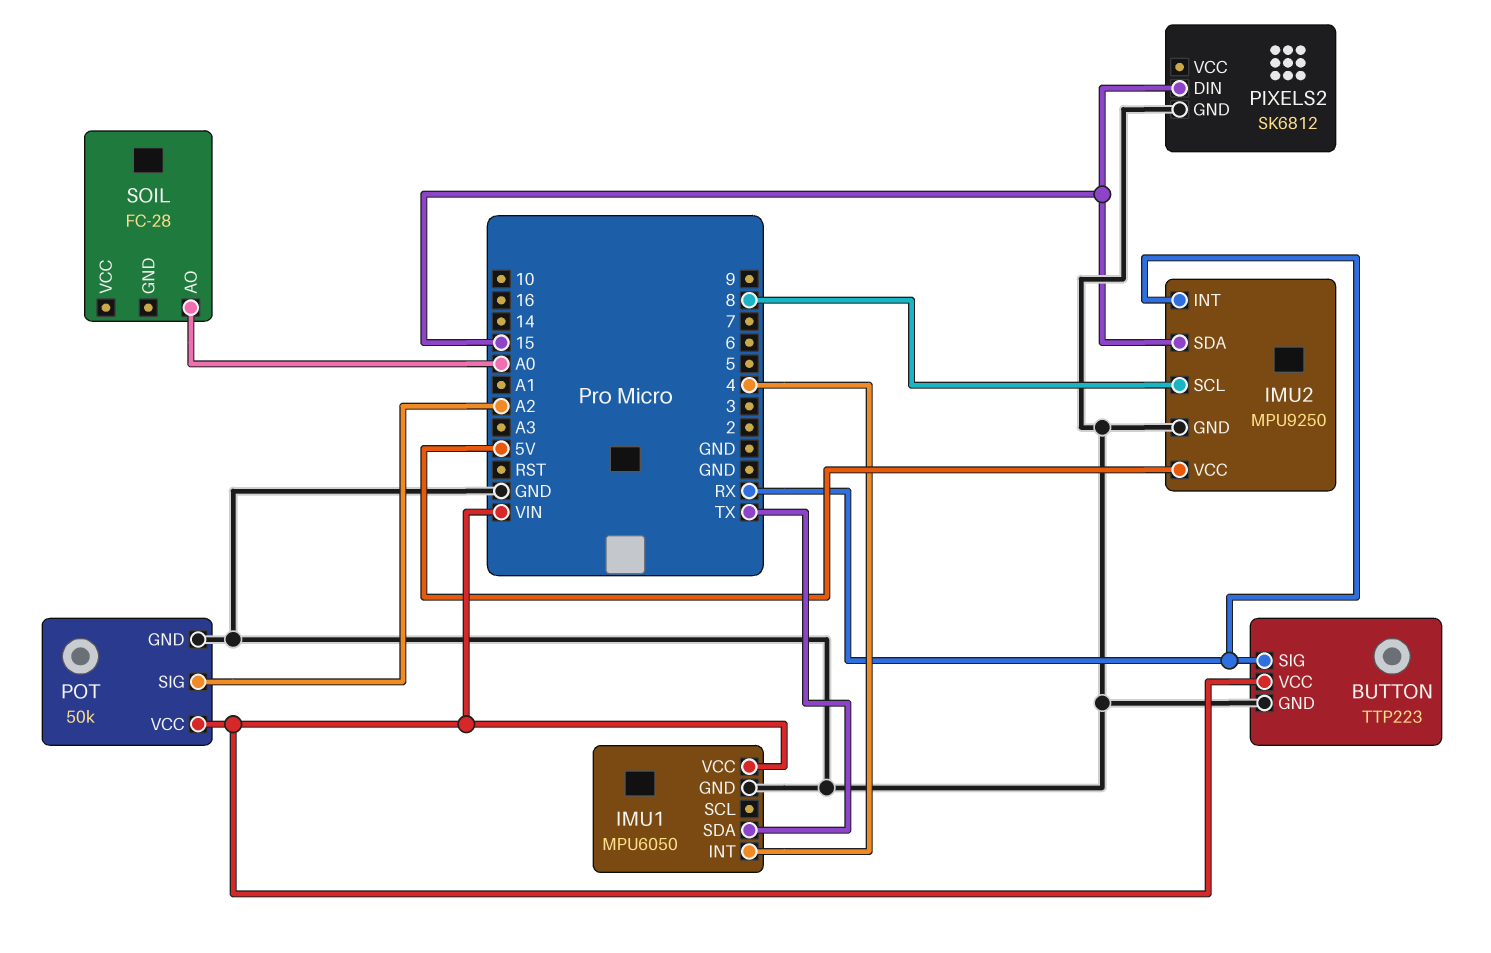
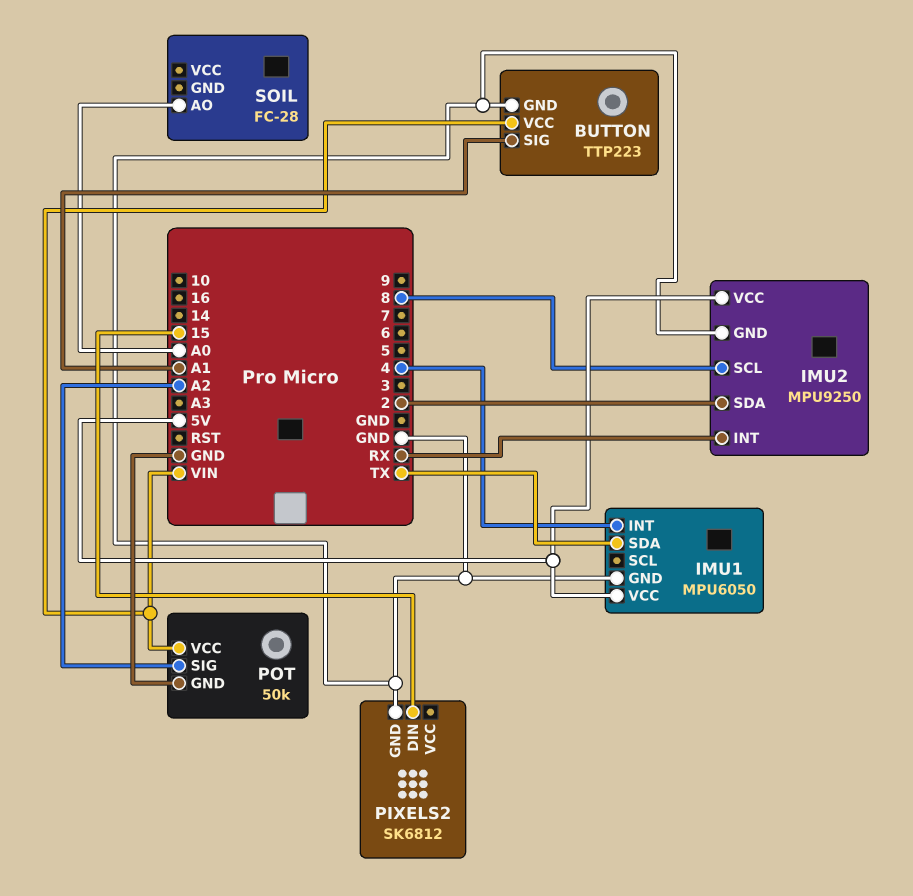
BUTTON pin SIG: RX -> A1
IMU1 pin VCC: VIN -> 5V
IMU2 pin SDA: 15 -> 2

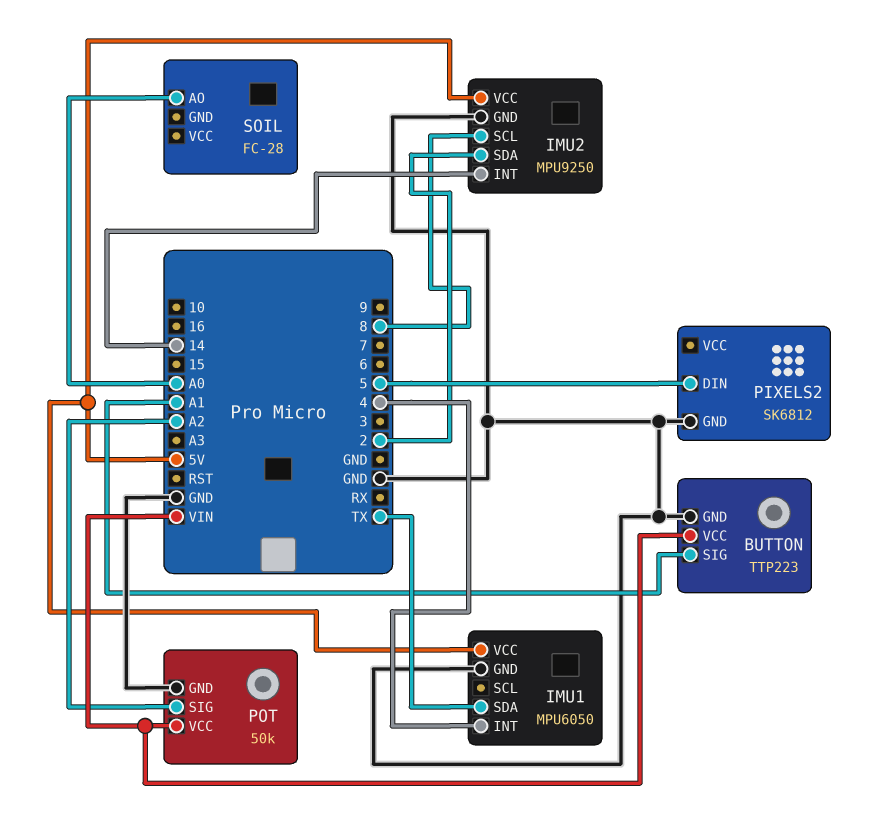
IMU2 pin INT: RX -> 14
PIXELS2 pin DIN: 15 -> 5

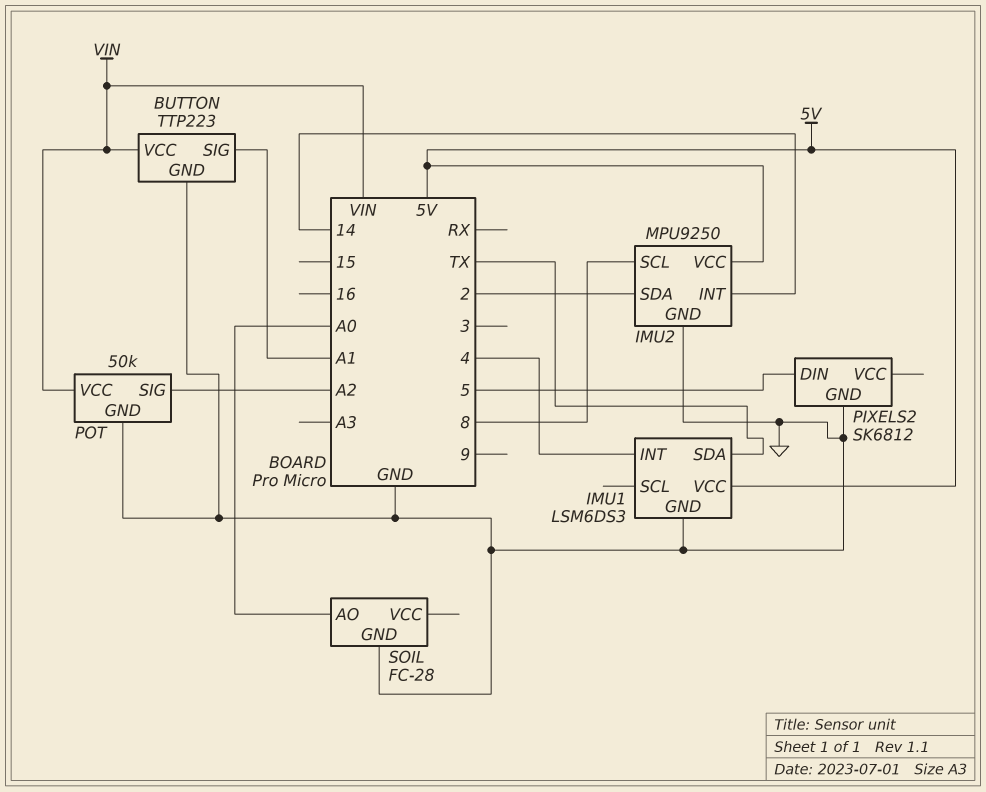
IMU1: MPU6050 -> LSM6DS3
SOIL pin GND: none -> GND

